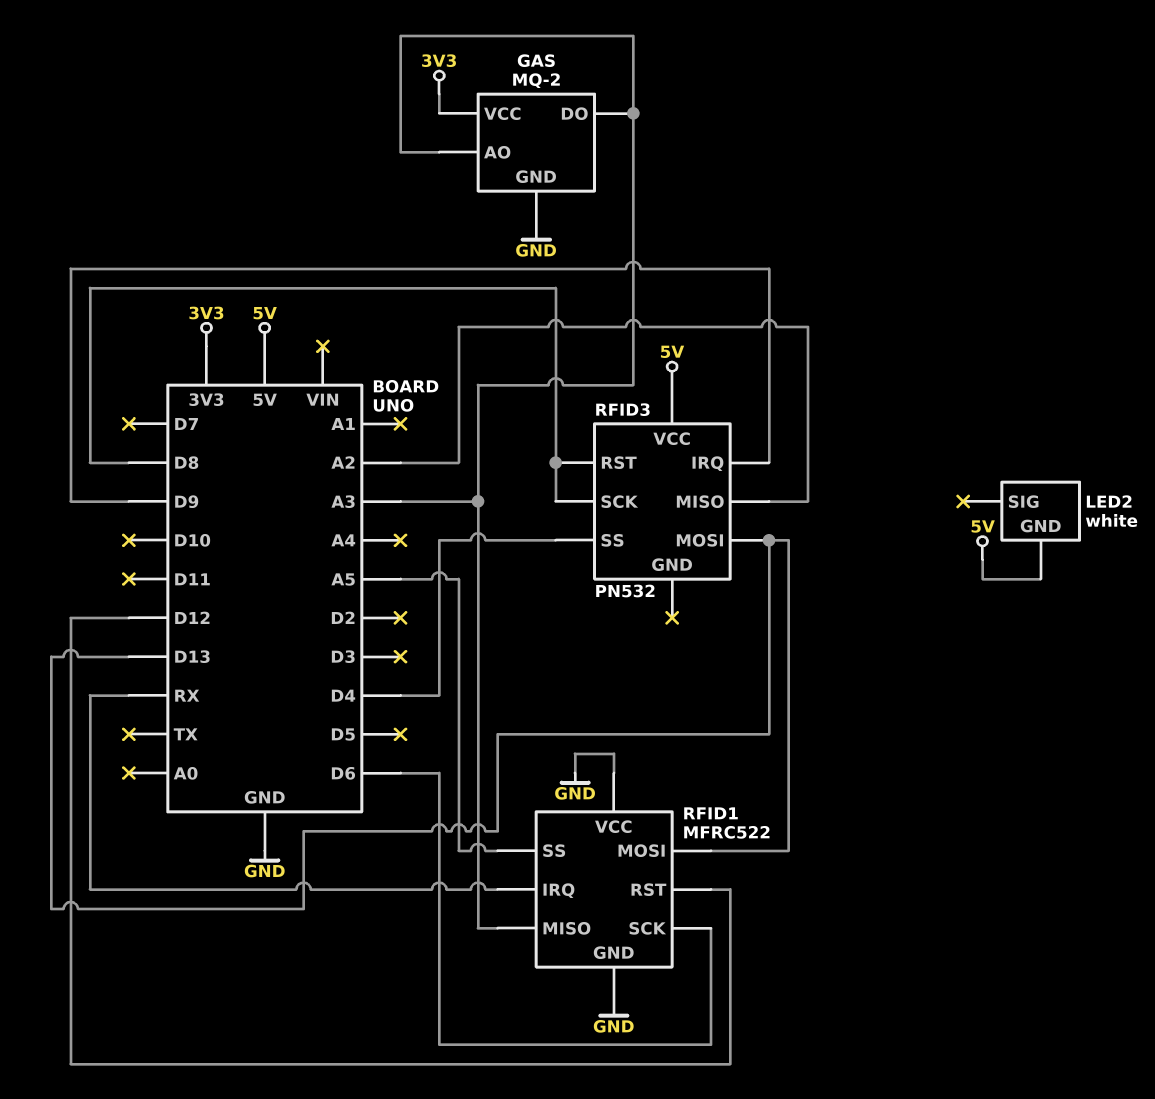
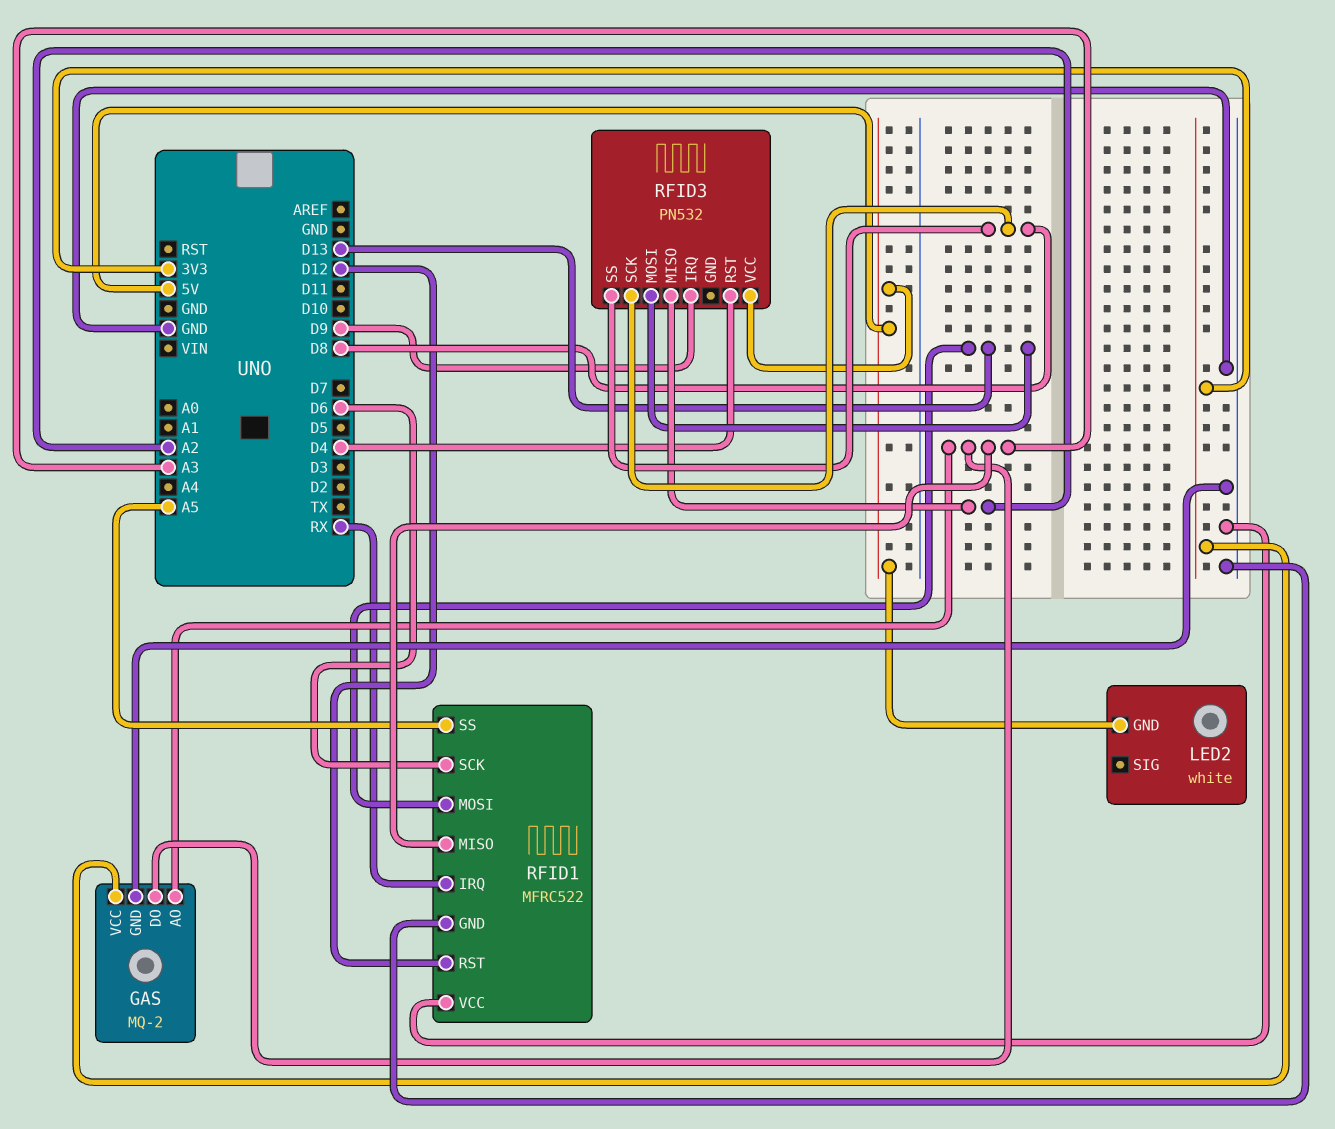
RFID3 pin RST: D8 -> D4
RFID3 pin SS: D4 -> D8

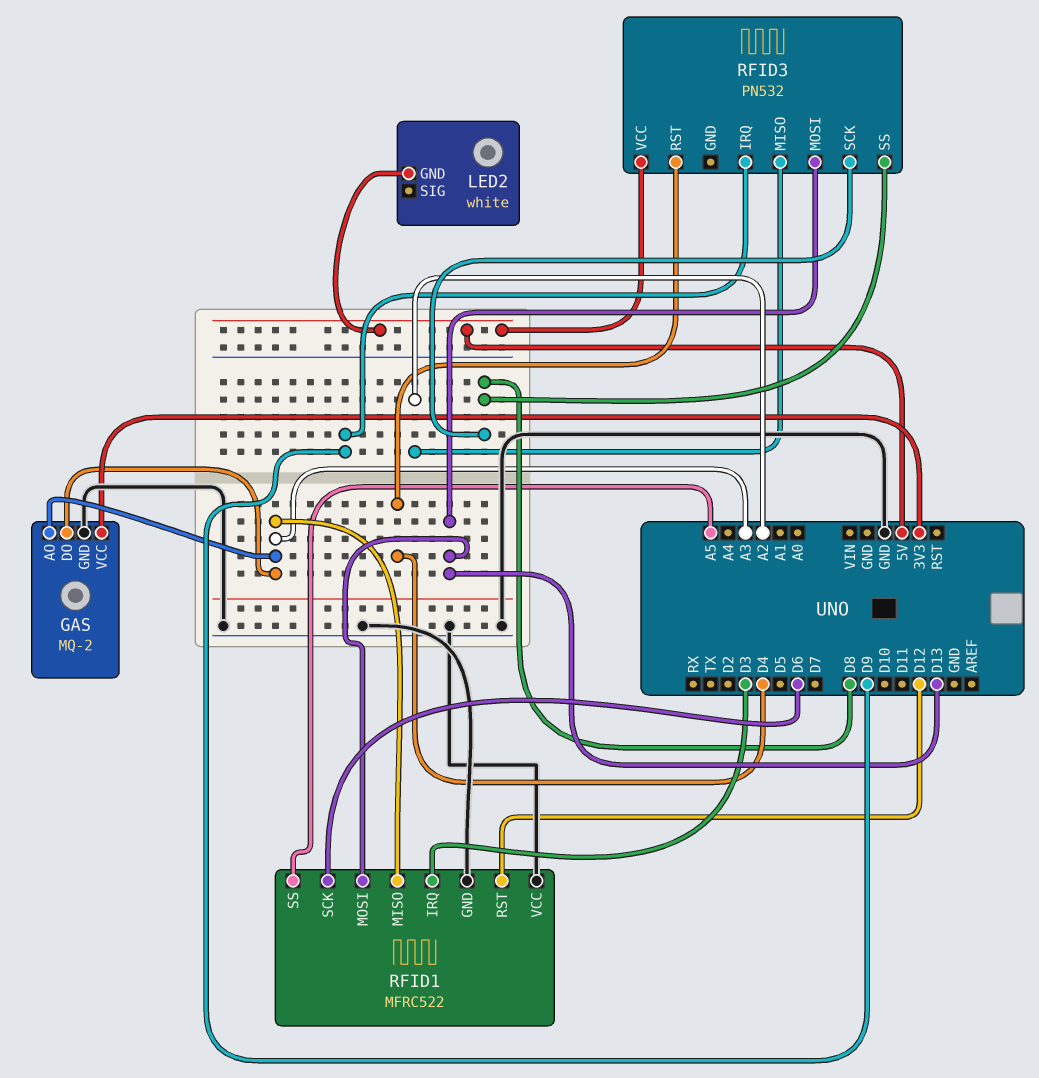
RFID1 pin IRQ: RX -> D3

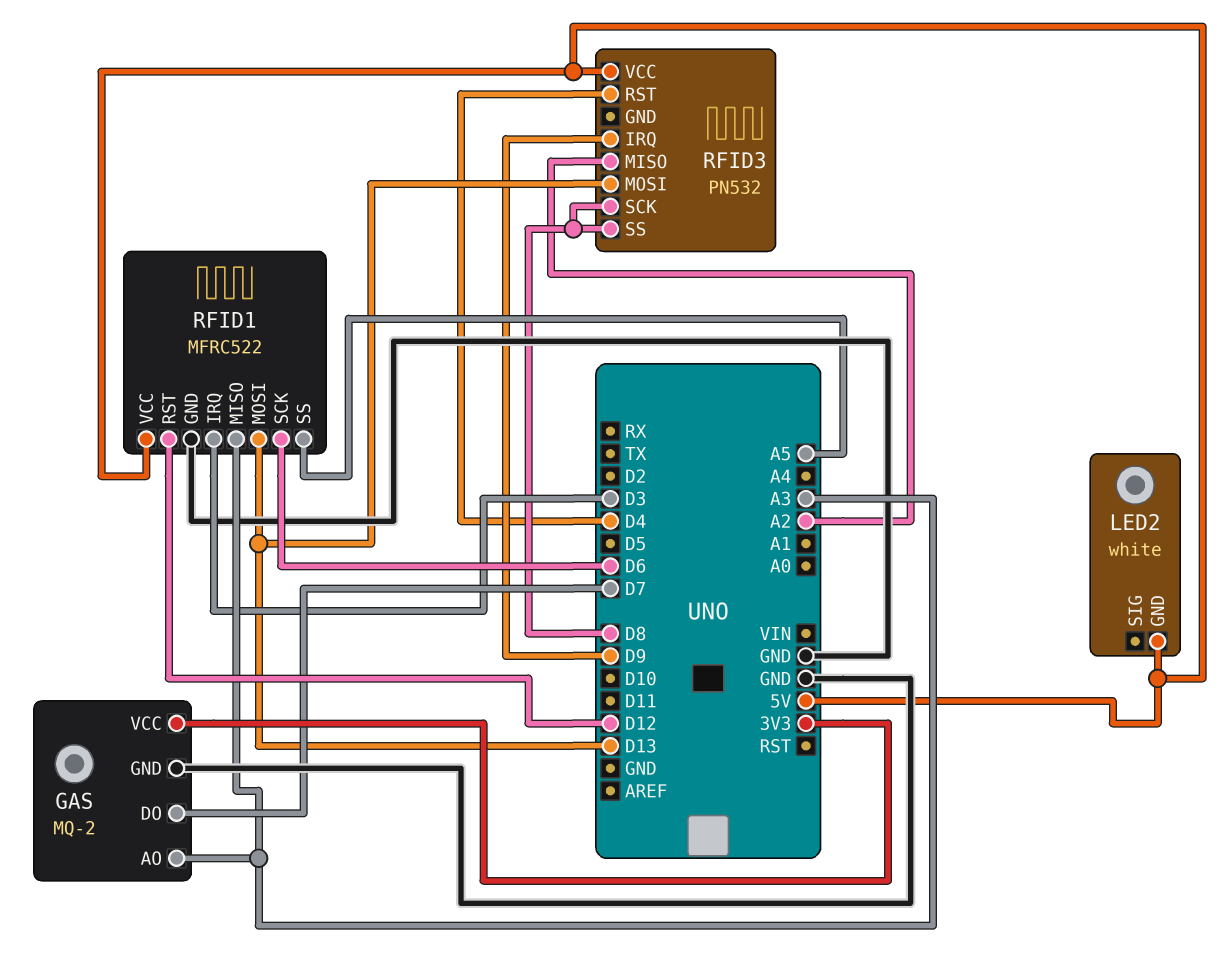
GAS pin DO: A3 -> D7
RFID1 pin VCC: GND -> 5V

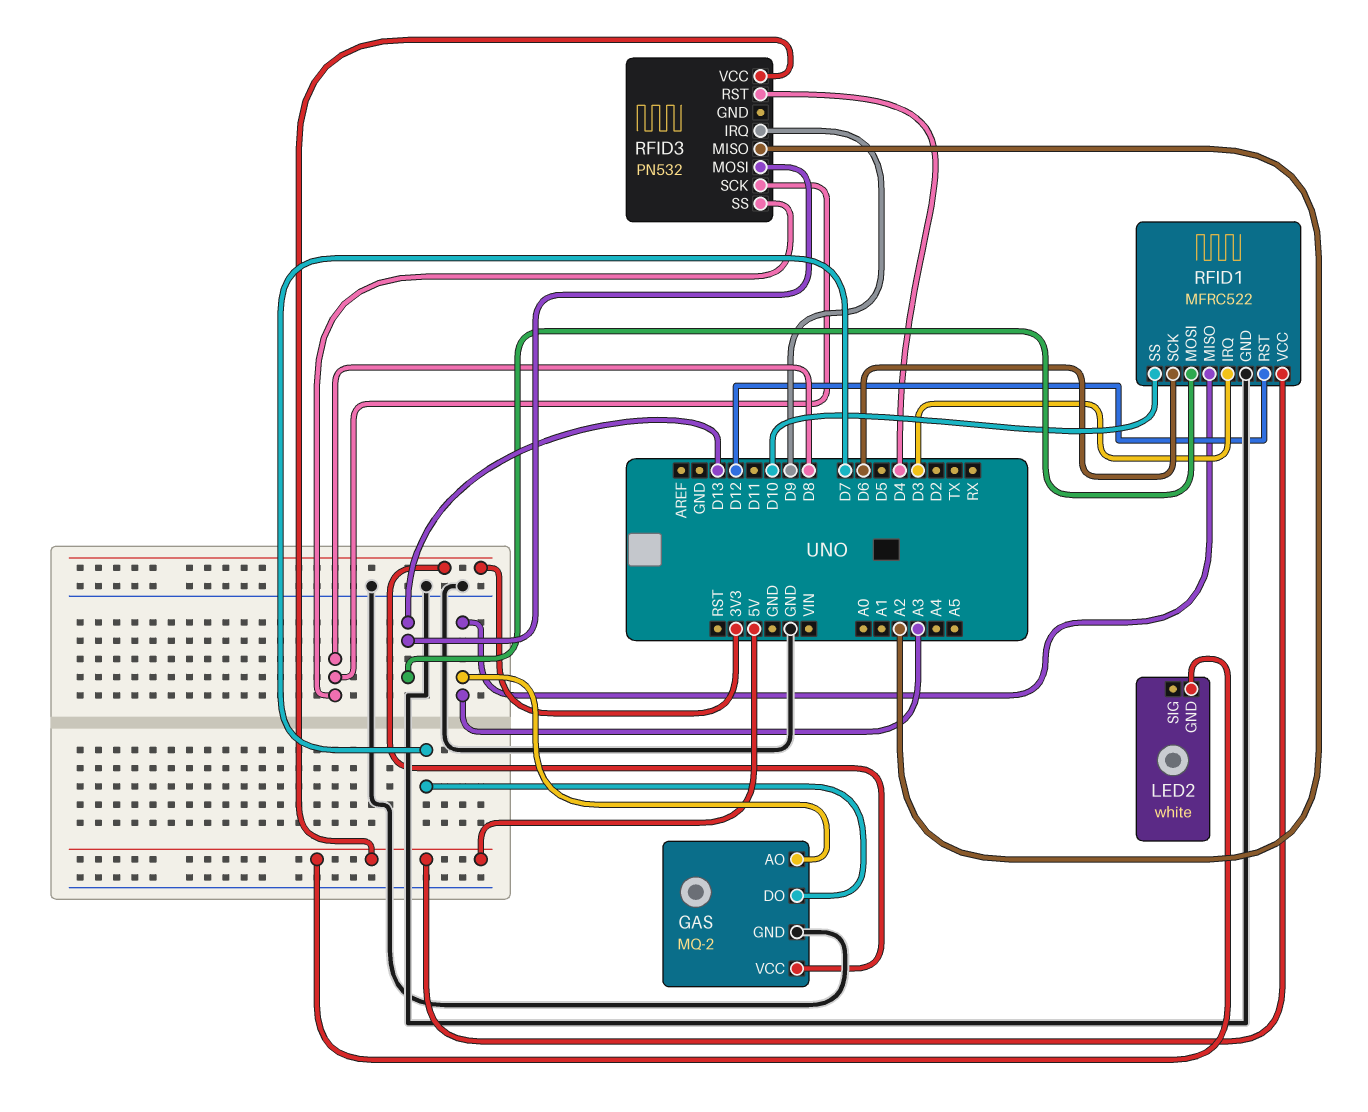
RFID1 pin SS: A5 -> D10

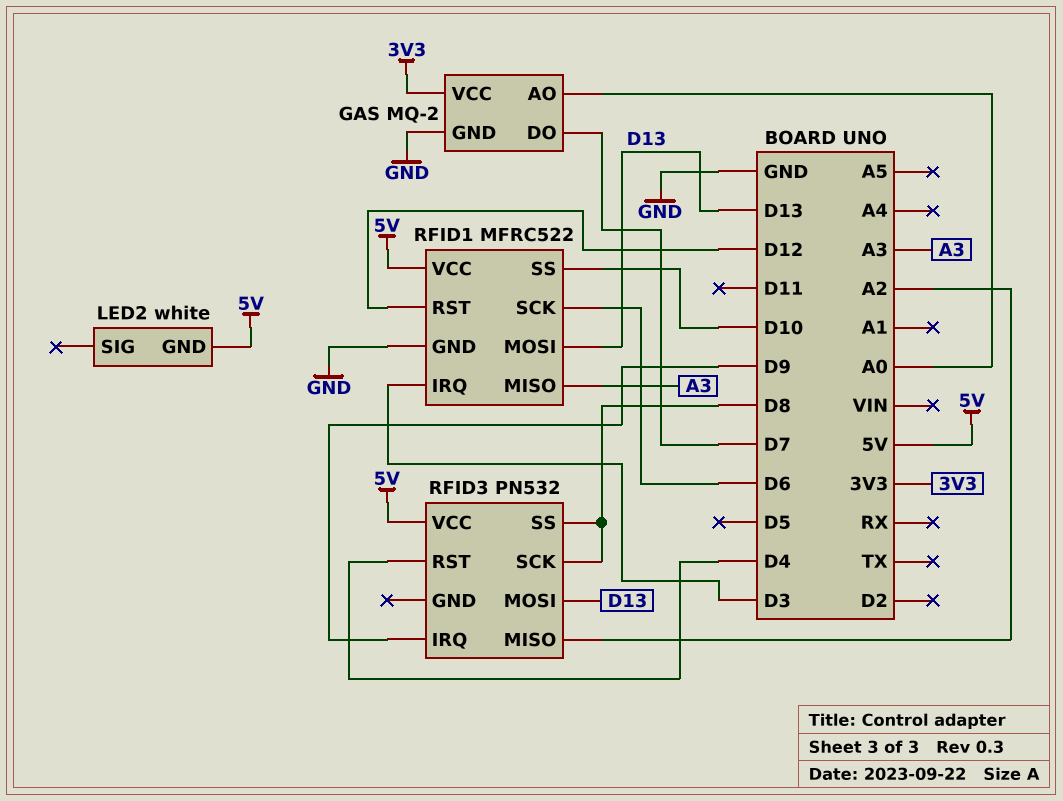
GAS pin AO: A3 -> A0

